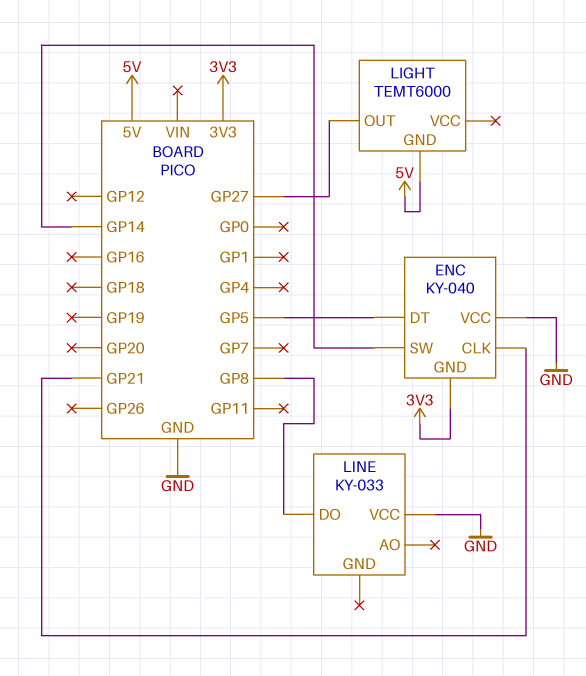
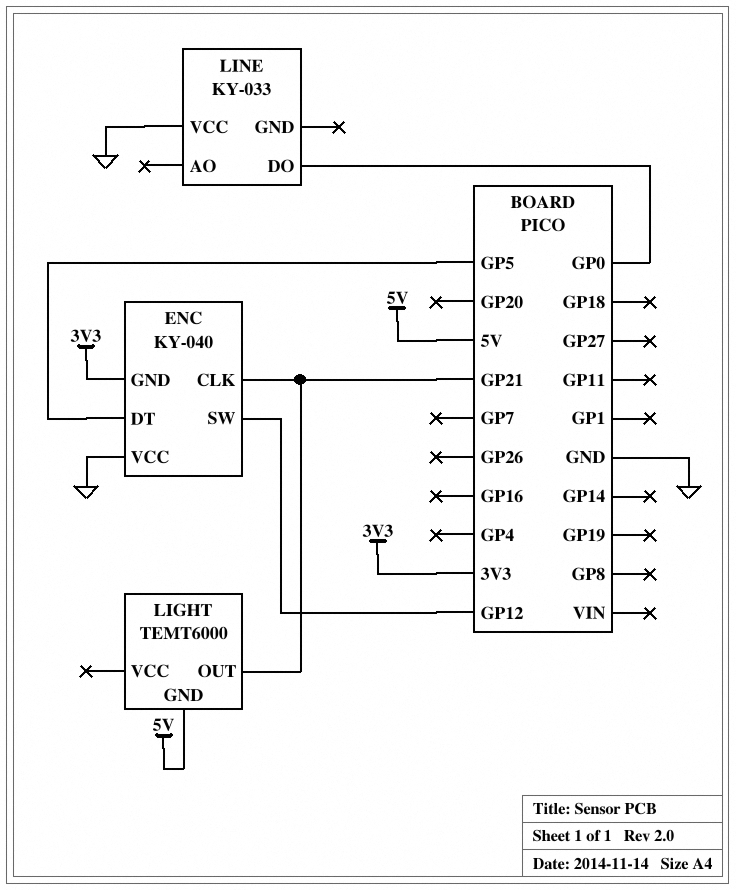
ENC pin SW: GP14 -> GP12
LIGHT pin OUT: GP27 -> GP21
LINE pin DO: GP8 -> GP0

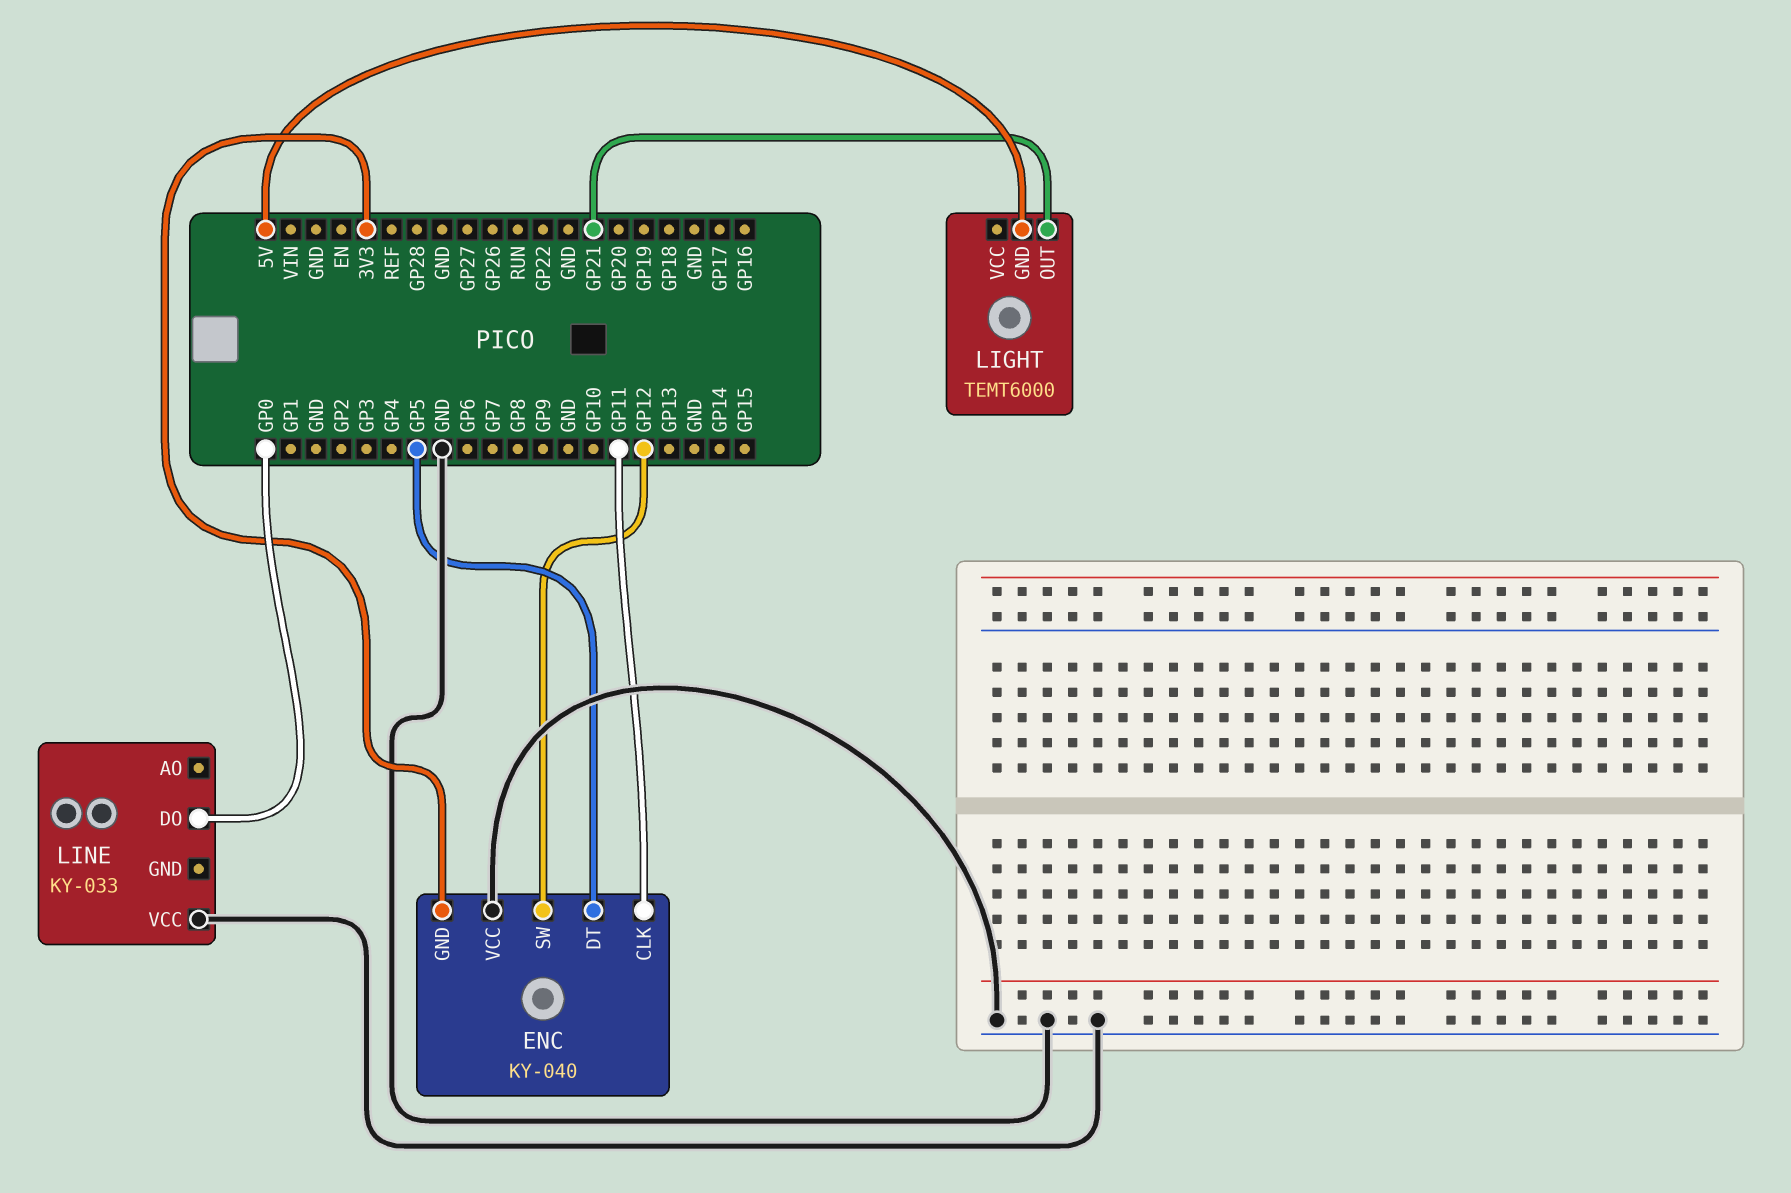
ENC pin CLK: GP21 -> GP11

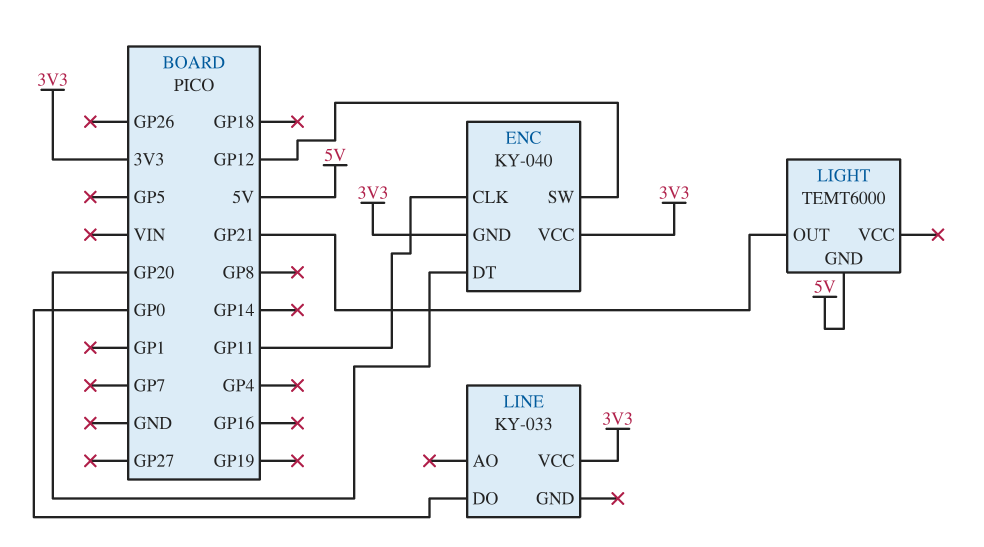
ENC pin DT: GP5 -> GP20
ENC pin VCC: GND -> 3V3
LINE pin VCC: GND -> 3V3

